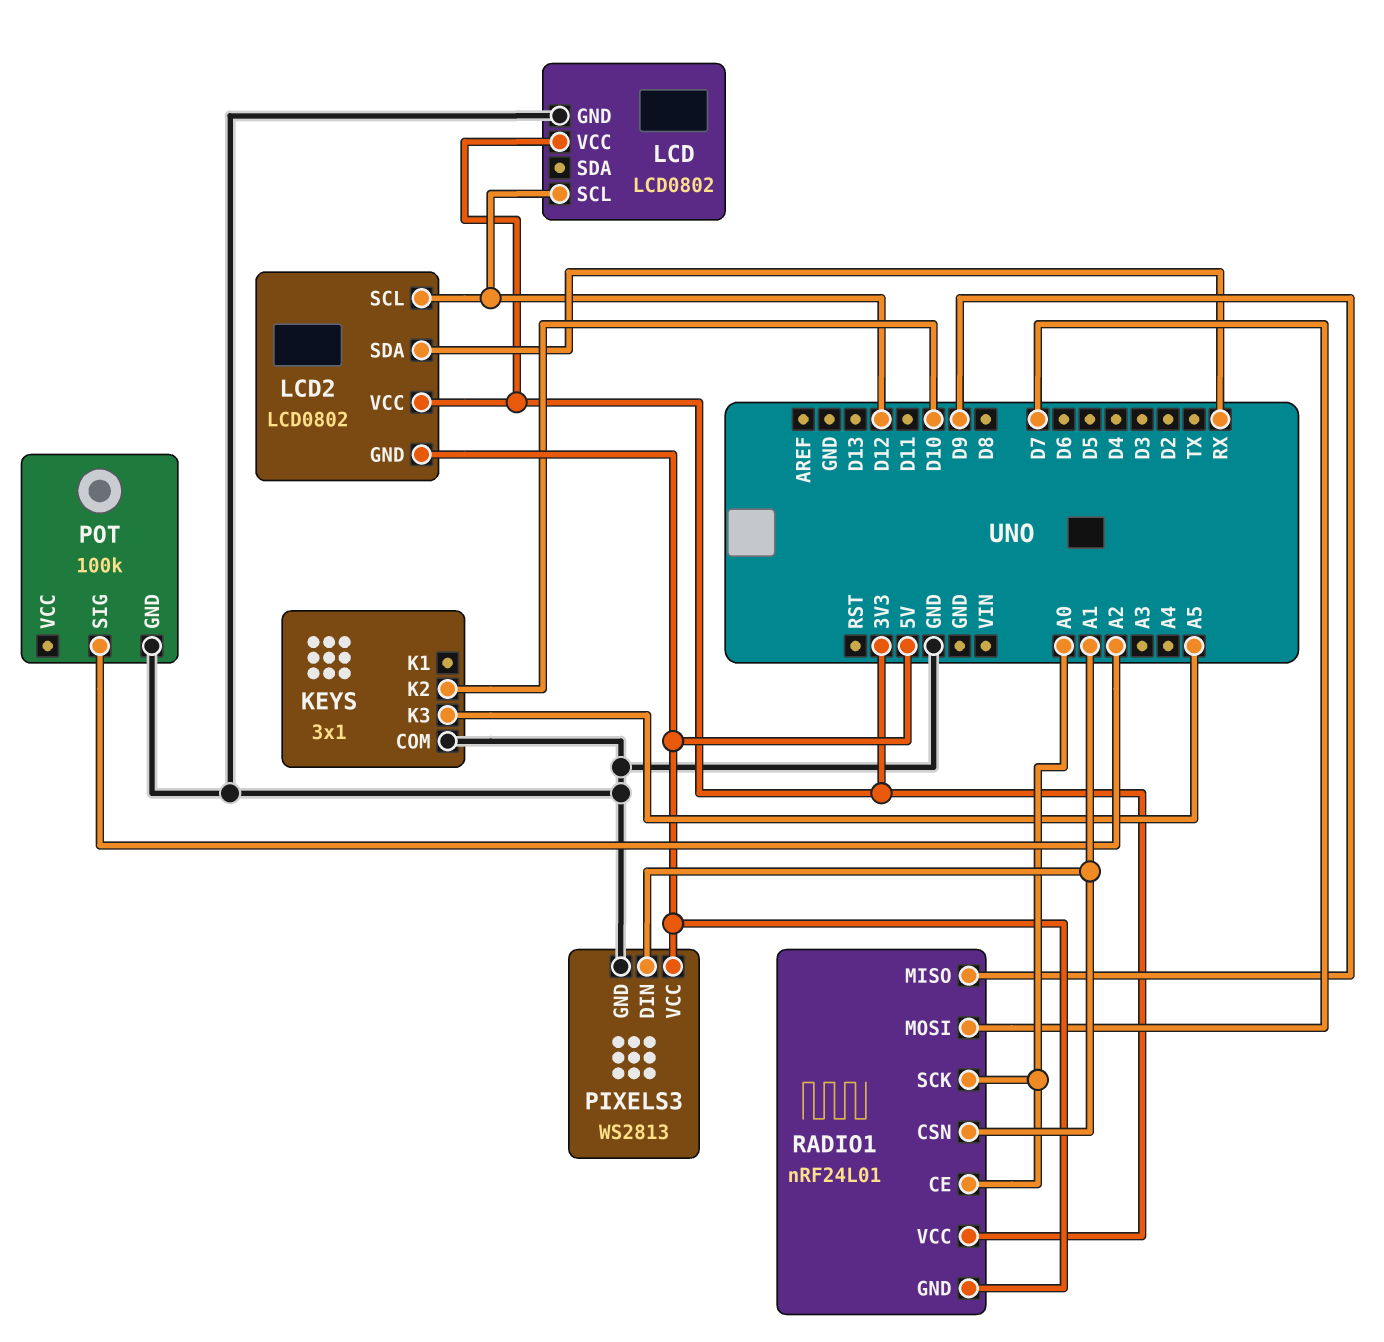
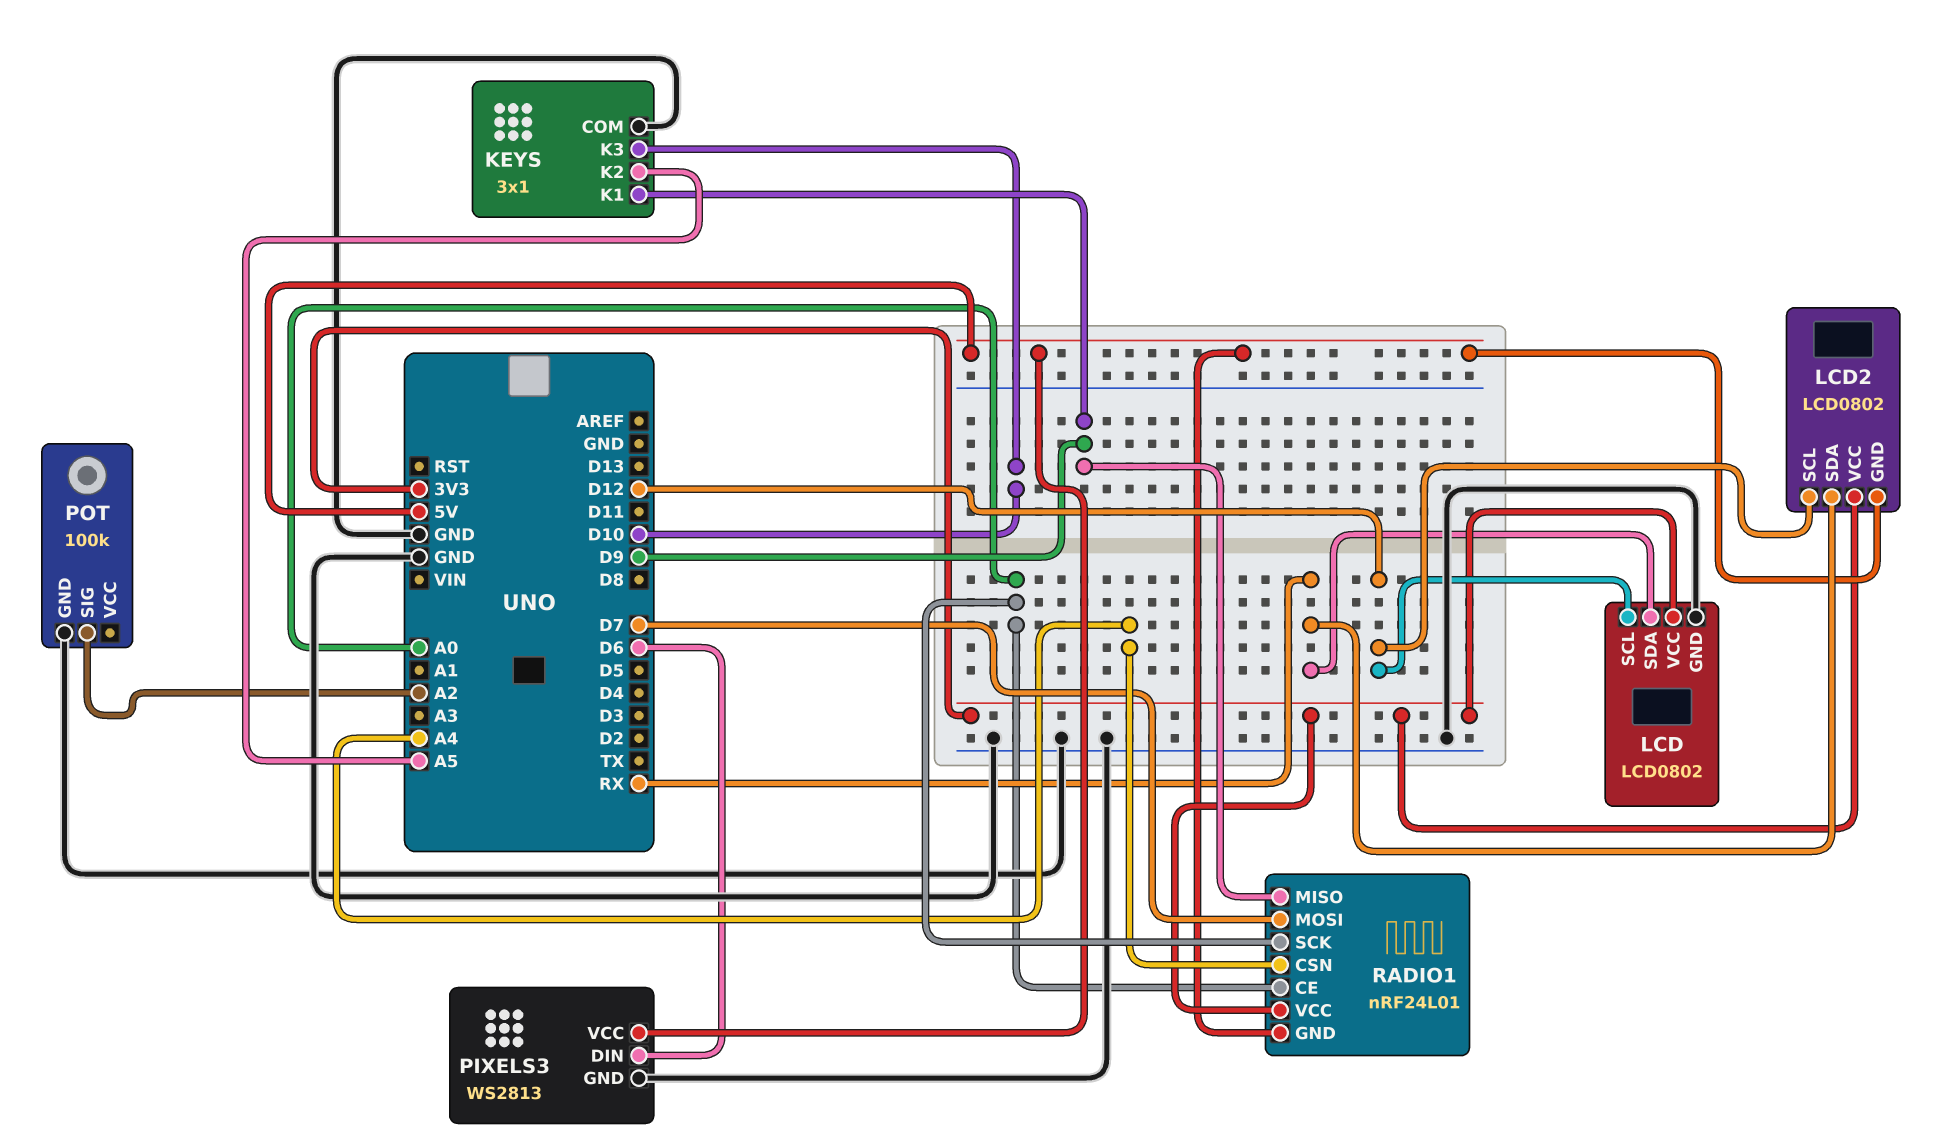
KEYS pin K1: none -> D9
KEYS pin K2: D10 -> A5
KEYS pin K3: A5 -> D10
LCD pin SDA: none -> RX
PIXELS3 pin DIN: A1 -> D6
RADIO1 pin CSN: A1 -> A4

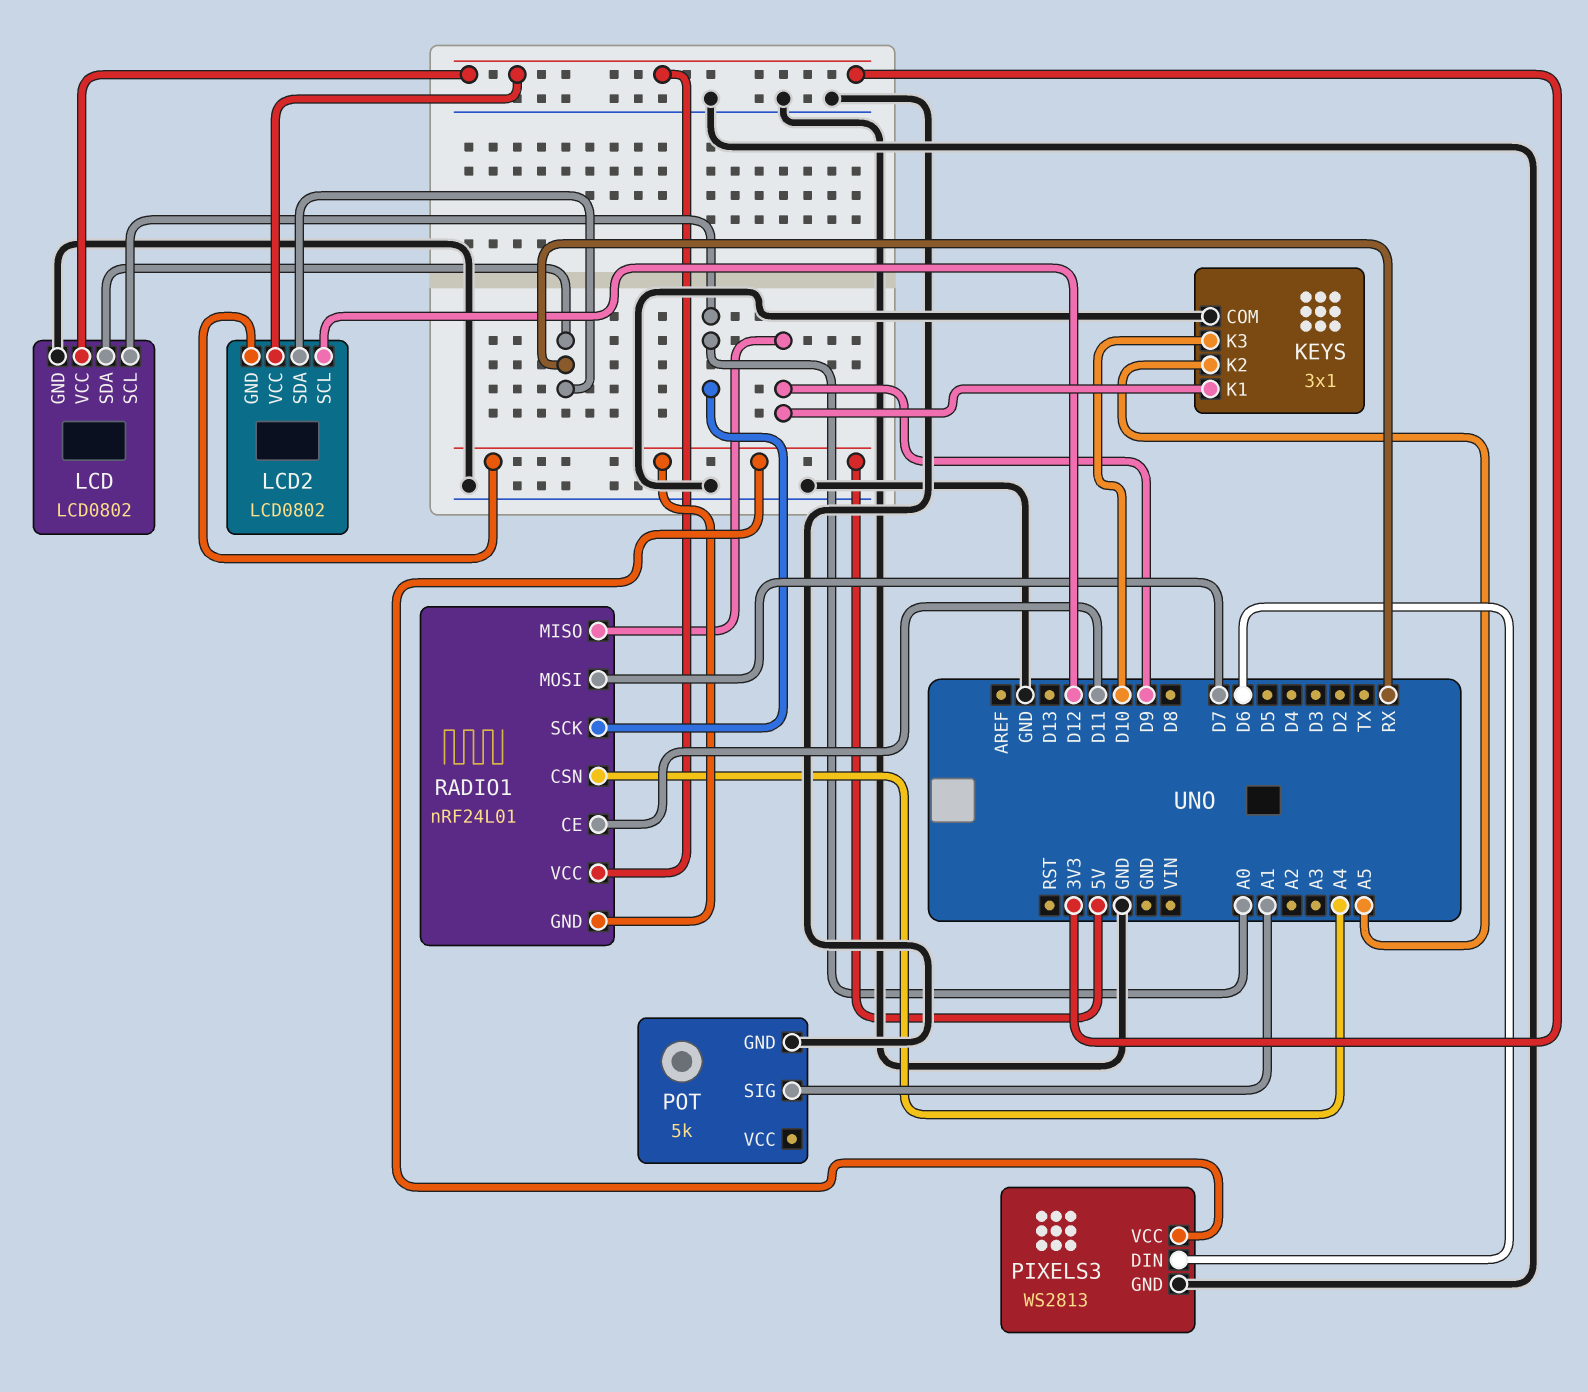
LCD pin SCL: D12 -> A0
POT: 100k -> 5k
POT pin SIG: A2 -> A1
RADIO1 pin CE: A0 -> D11

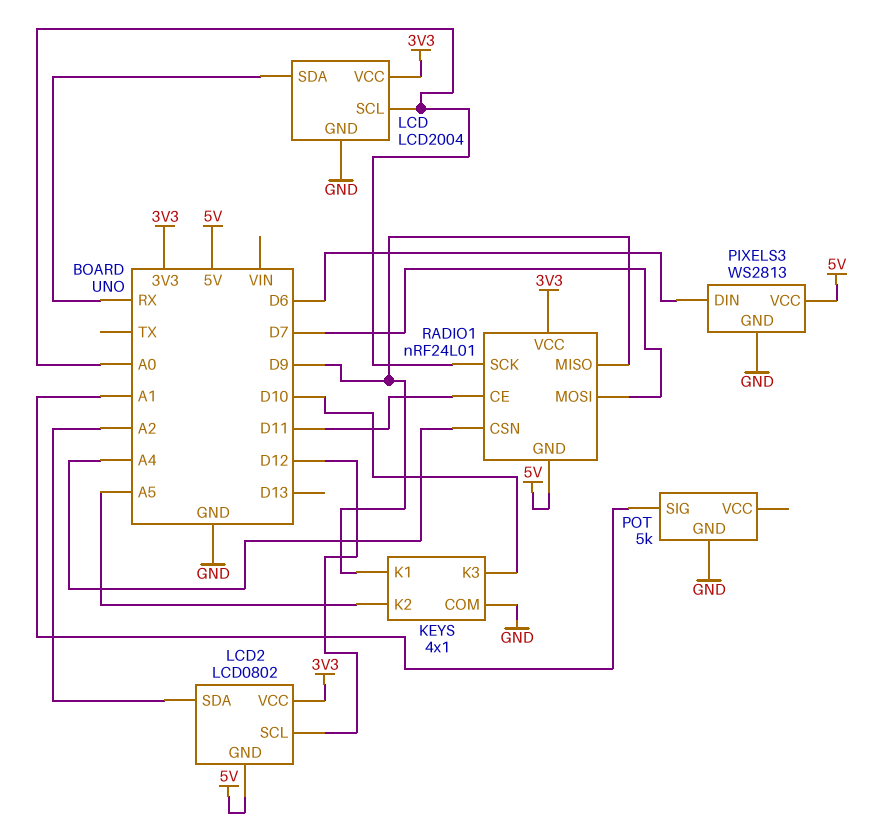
KEYS: 3x1 -> 4x1
LCD: LCD0802 -> LCD2004
LCD2 pin SDA: RX -> A2

